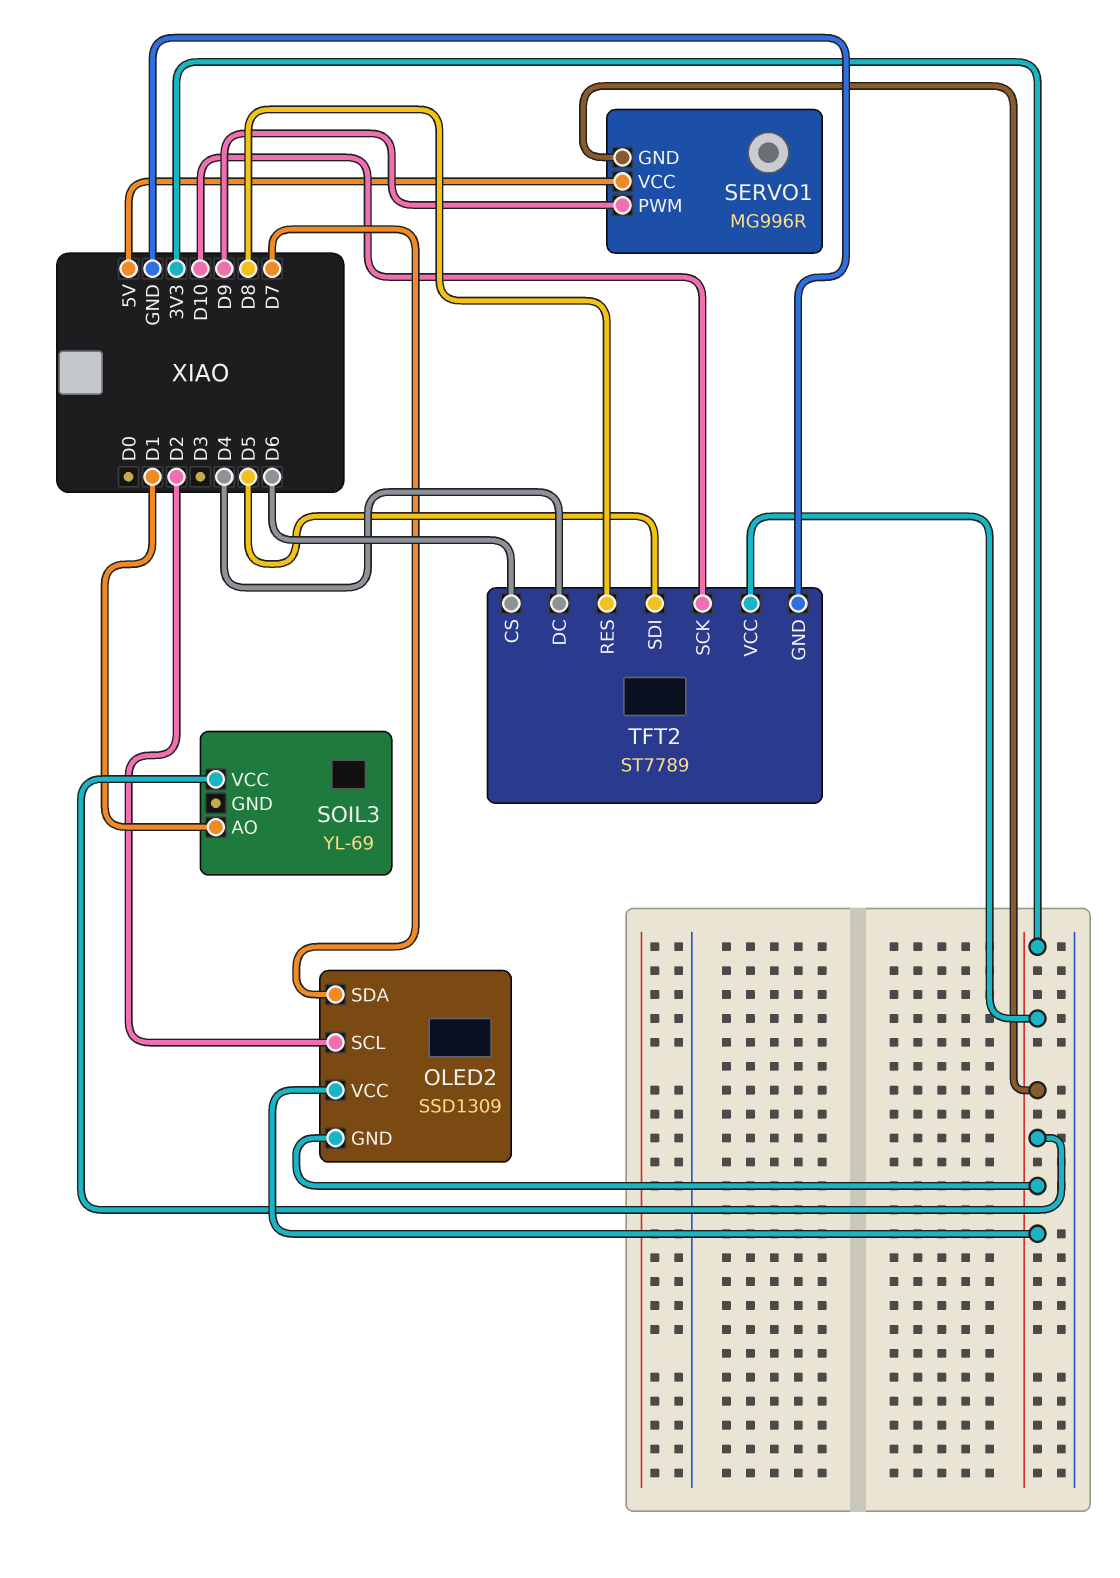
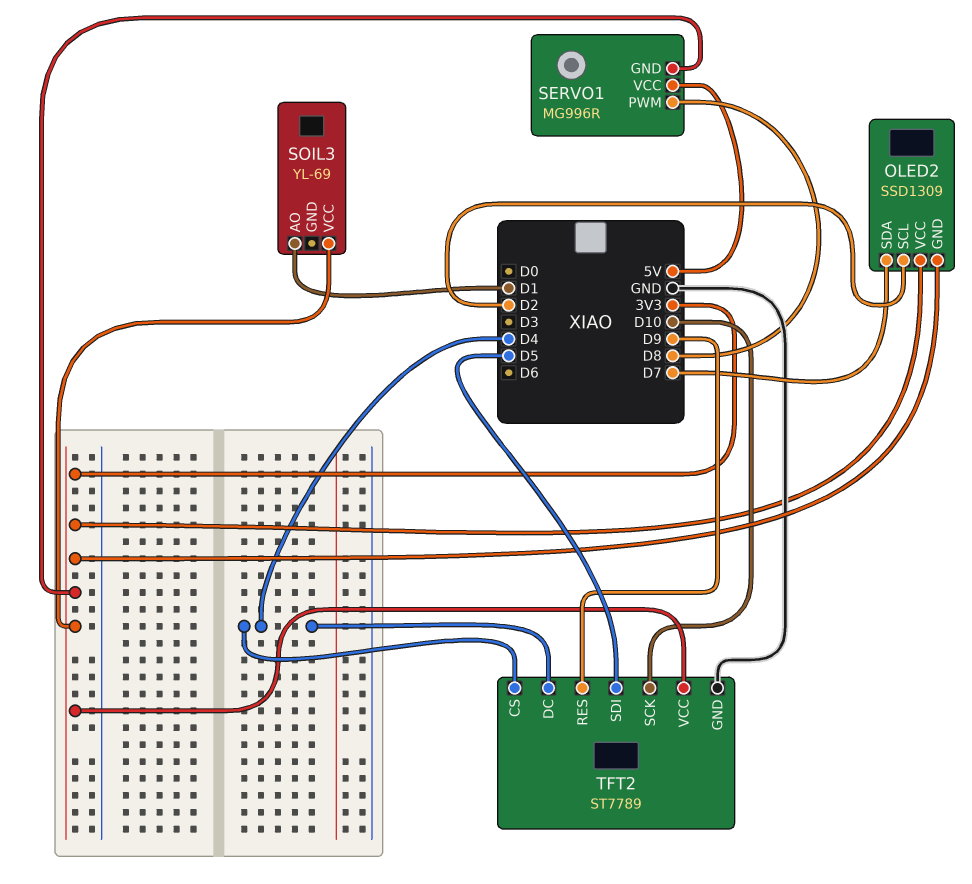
SERVO1 pin PWM: D9 -> D8
TFT2 pin CS: D6 -> D4
TFT2 pin RES: D8 -> D9

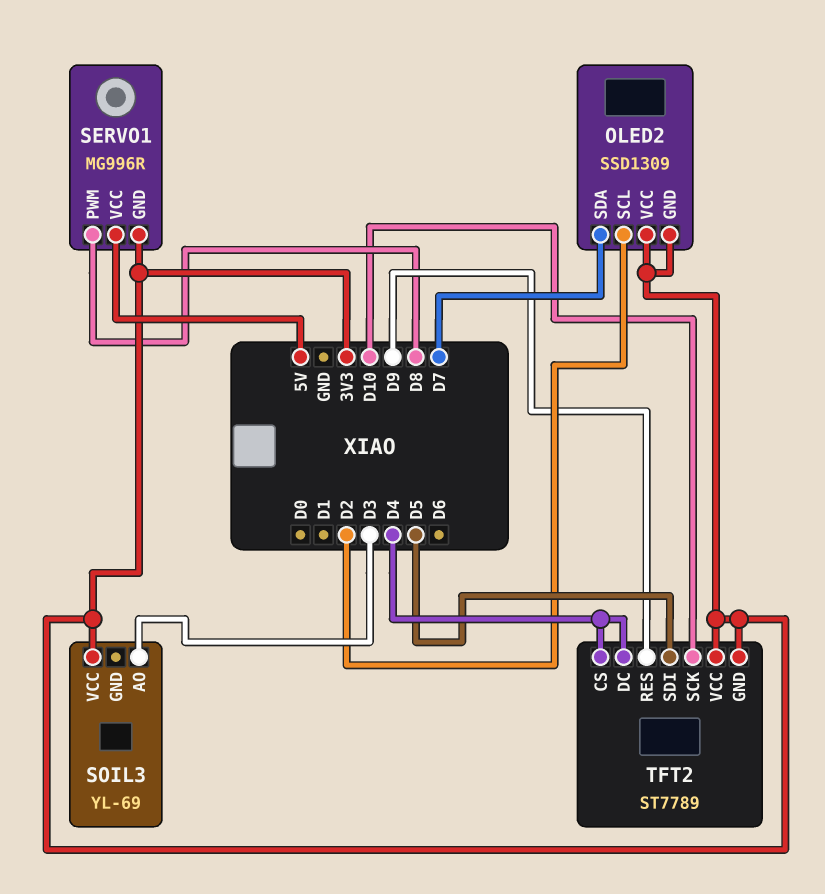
SOIL3 pin AO: D1 -> D3
TFT2 pin GND: GND -> 3V3

